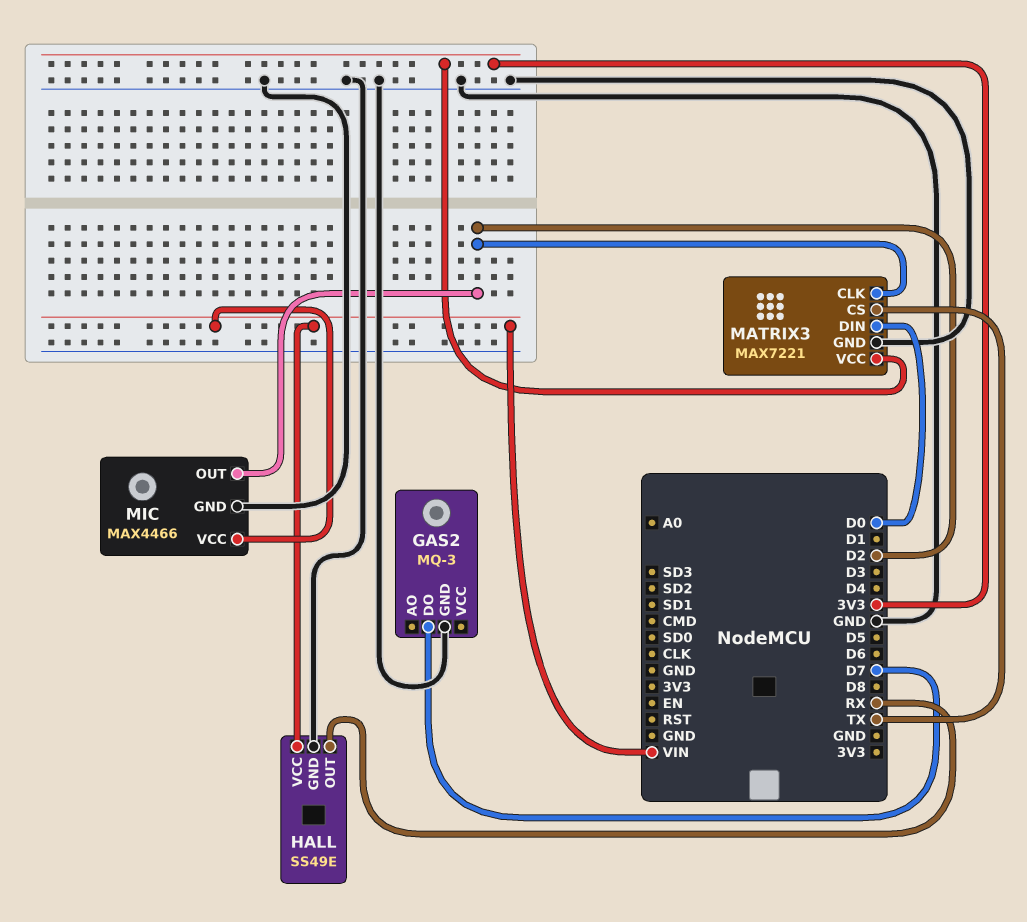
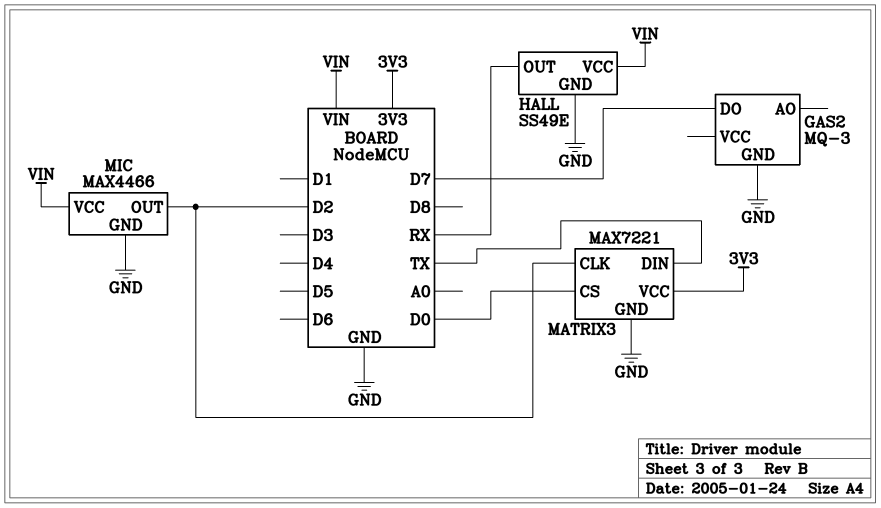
MATRIX3 pin CS: TX -> D0
MATRIX3 pin DIN: D0 -> TX

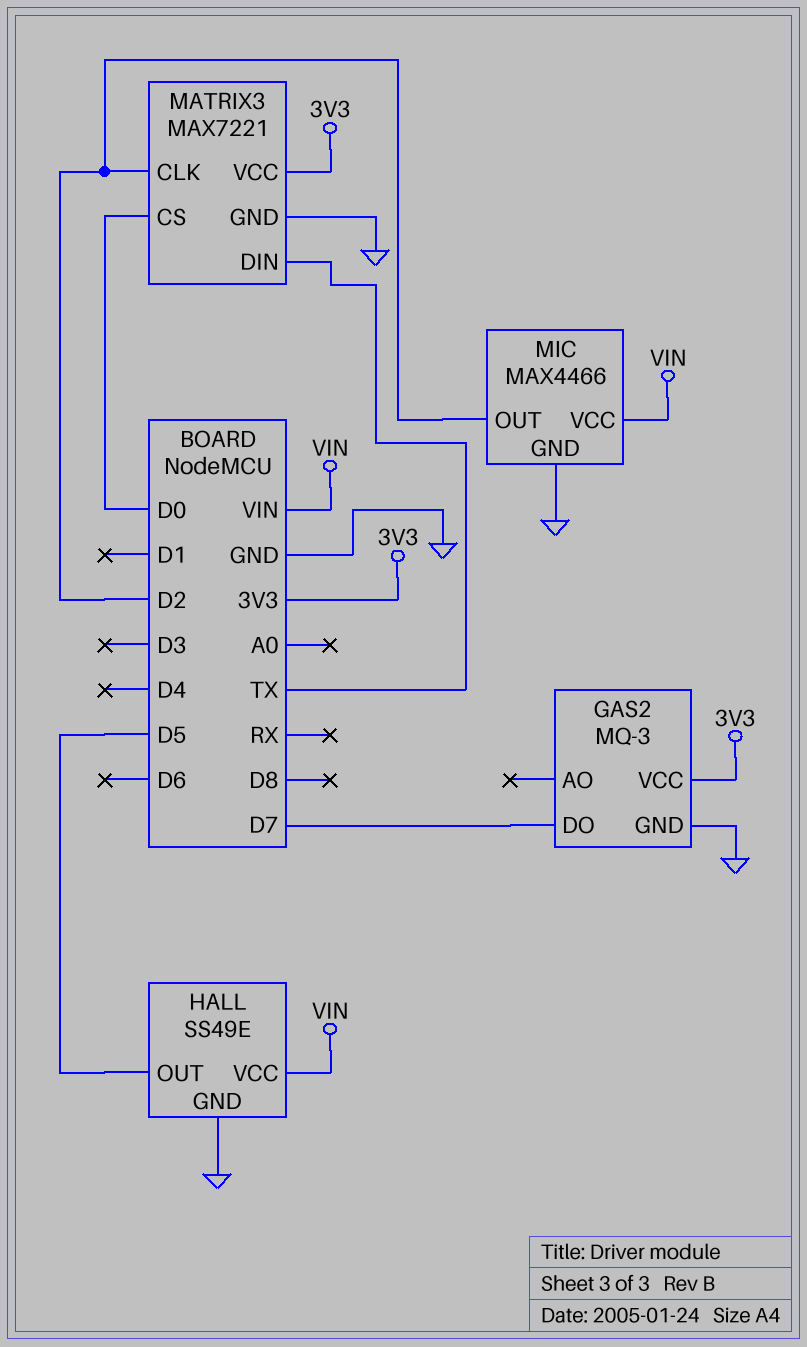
GAS2 pin VCC: none -> 3V3
HALL pin OUT: RX -> D5

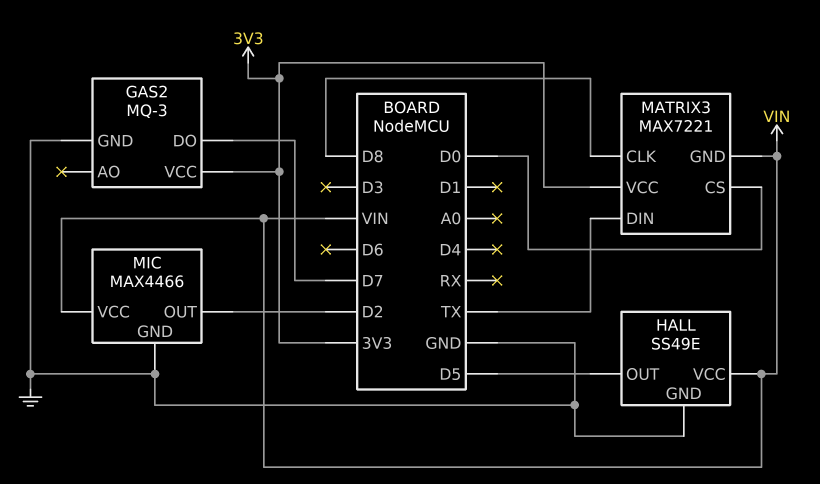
MATRIX3 pin CLK: D2 -> D8
MATRIX3 pin GND: GND -> VIN

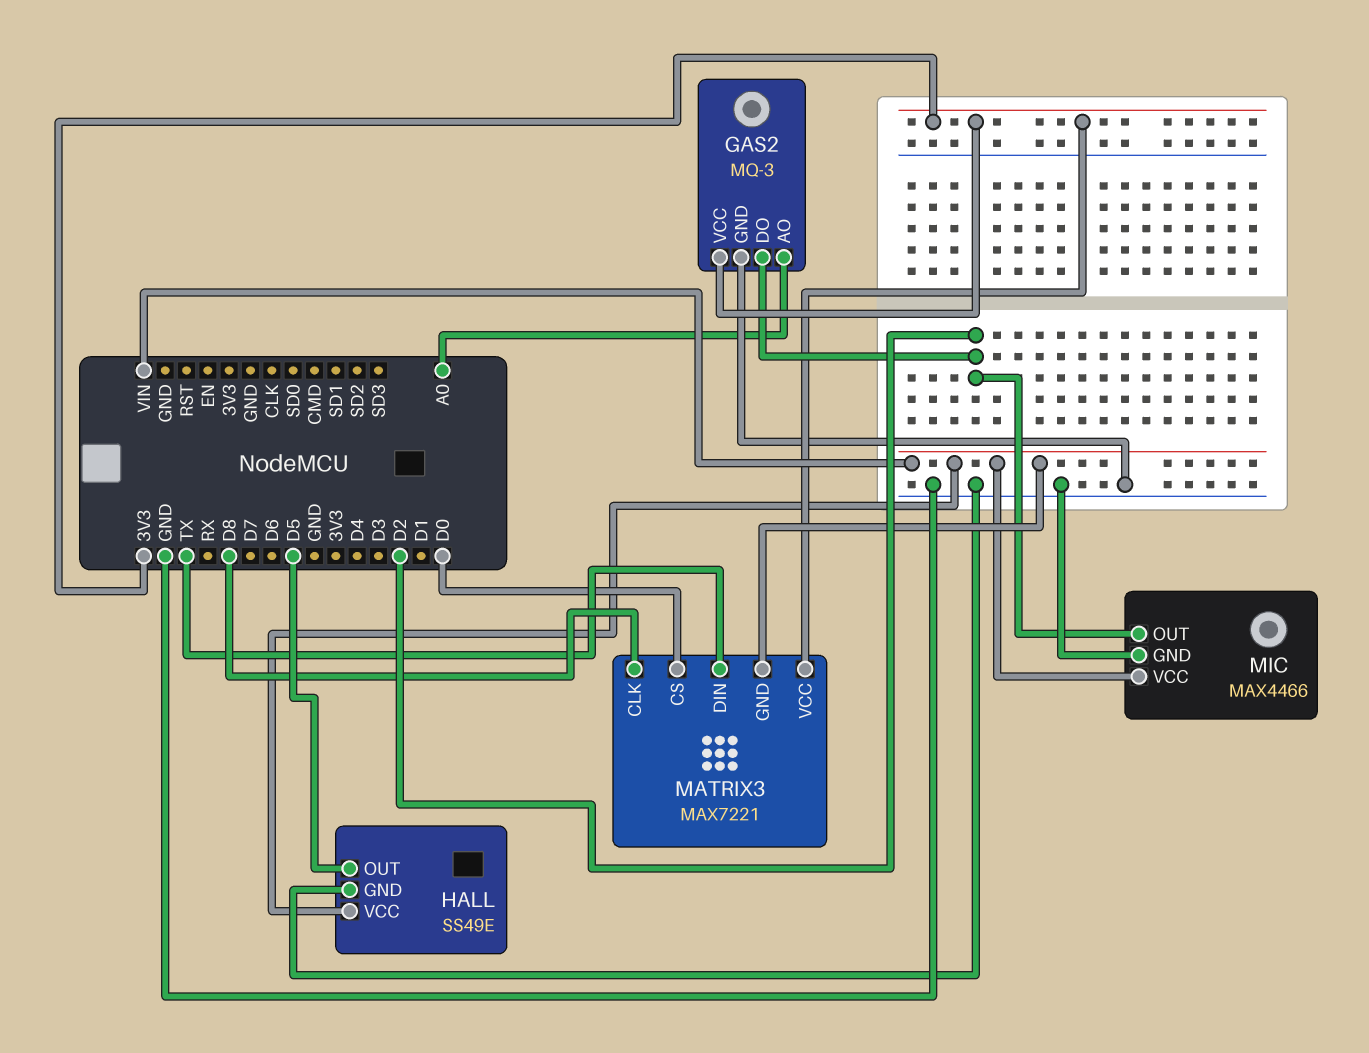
GAS2 pin AO: none -> A0
GAS2 pin DO: D7 -> D2

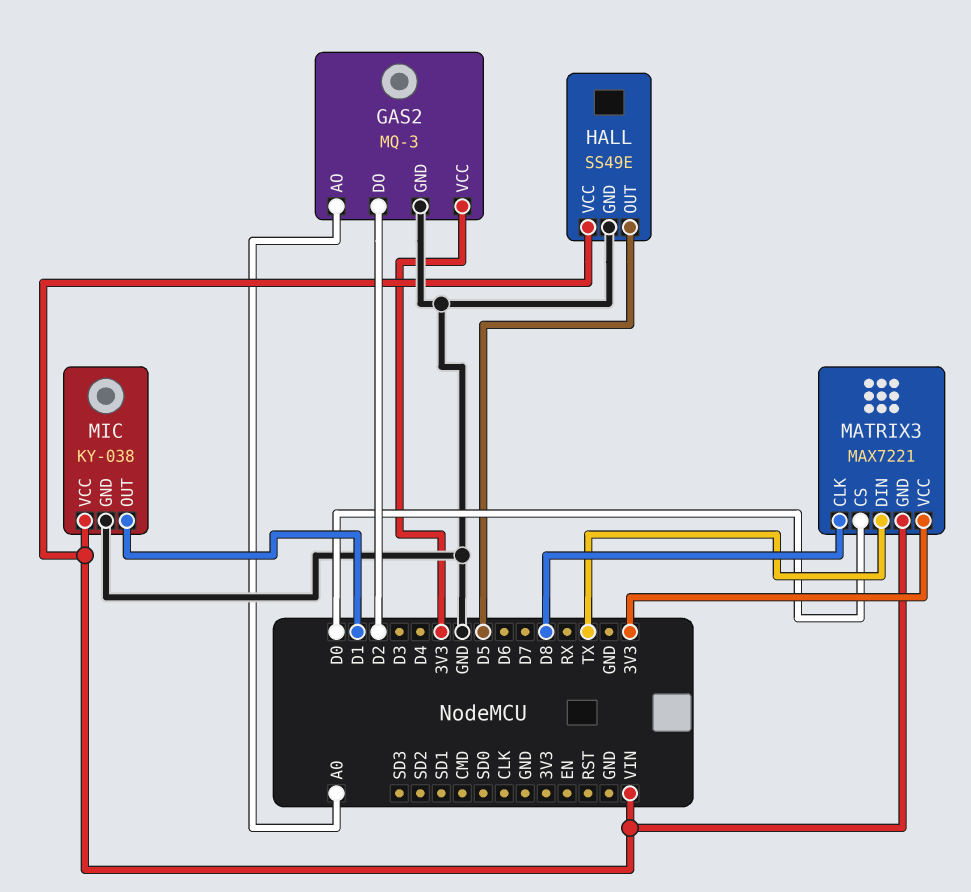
MIC: MAX4466 -> KY-038
MIC pin OUT: D2 -> D1

